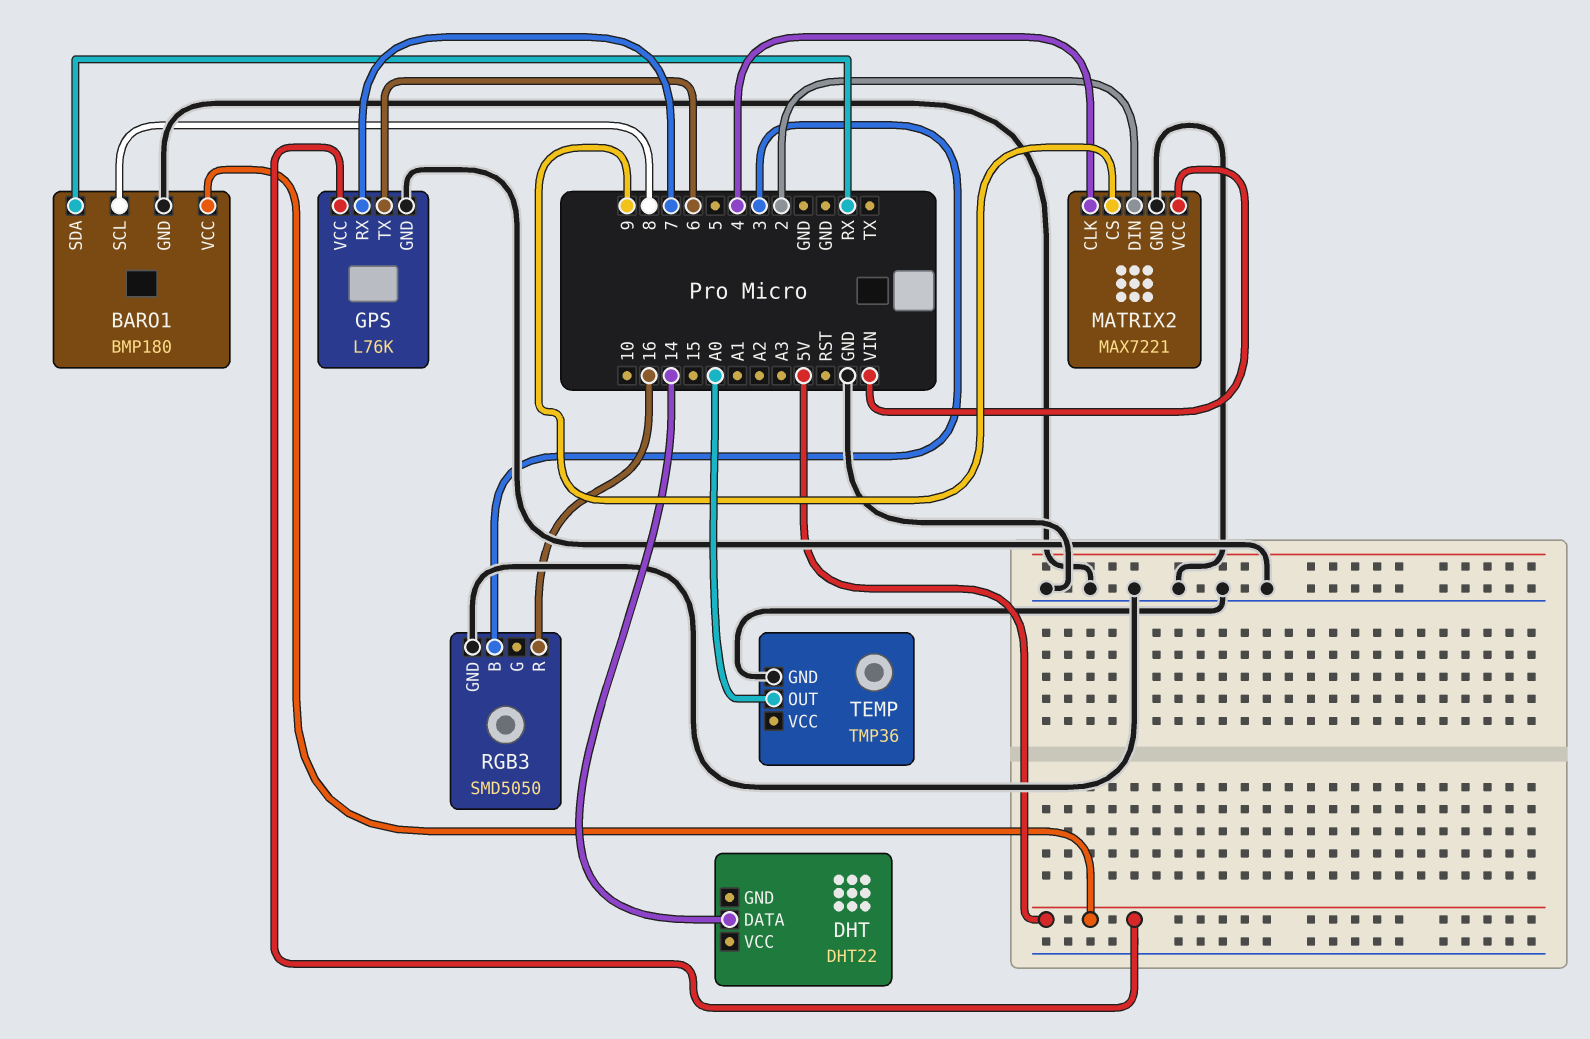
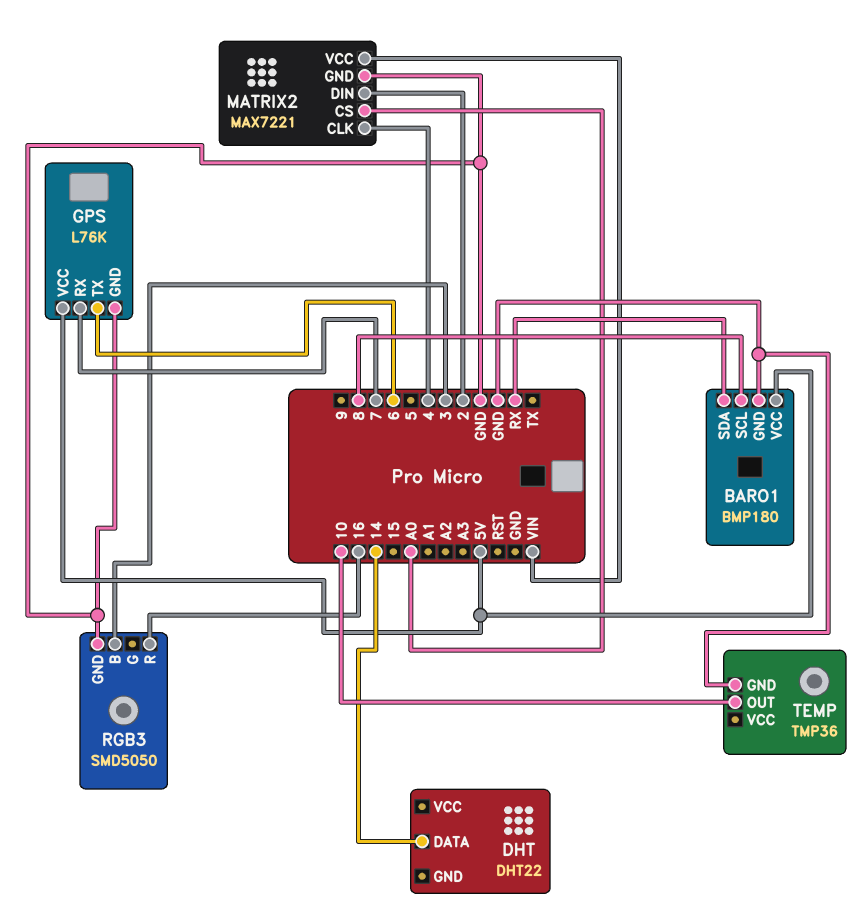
MATRIX2 pin CS: 9 -> A0
TEMP pin OUT: A0 -> 10

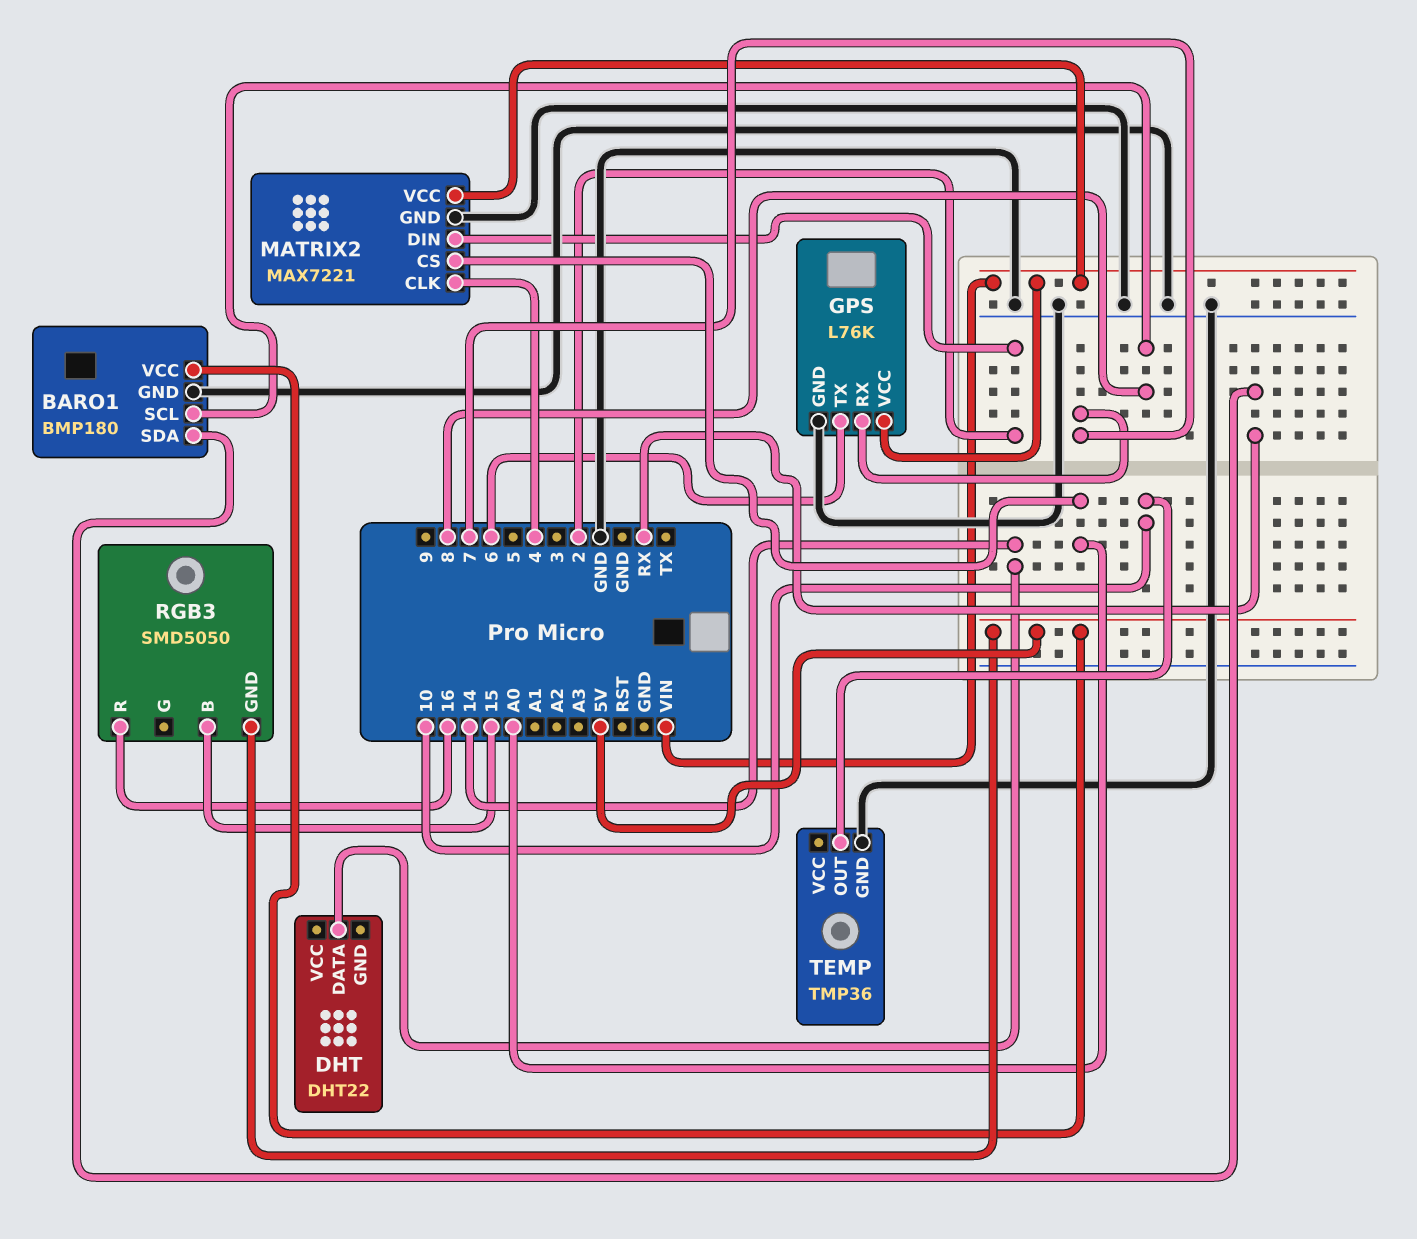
GPS pin VCC: 5V -> VIN
RGB3 pin B: 3 -> 15
RGB3 pin GND: GND -> 5V

